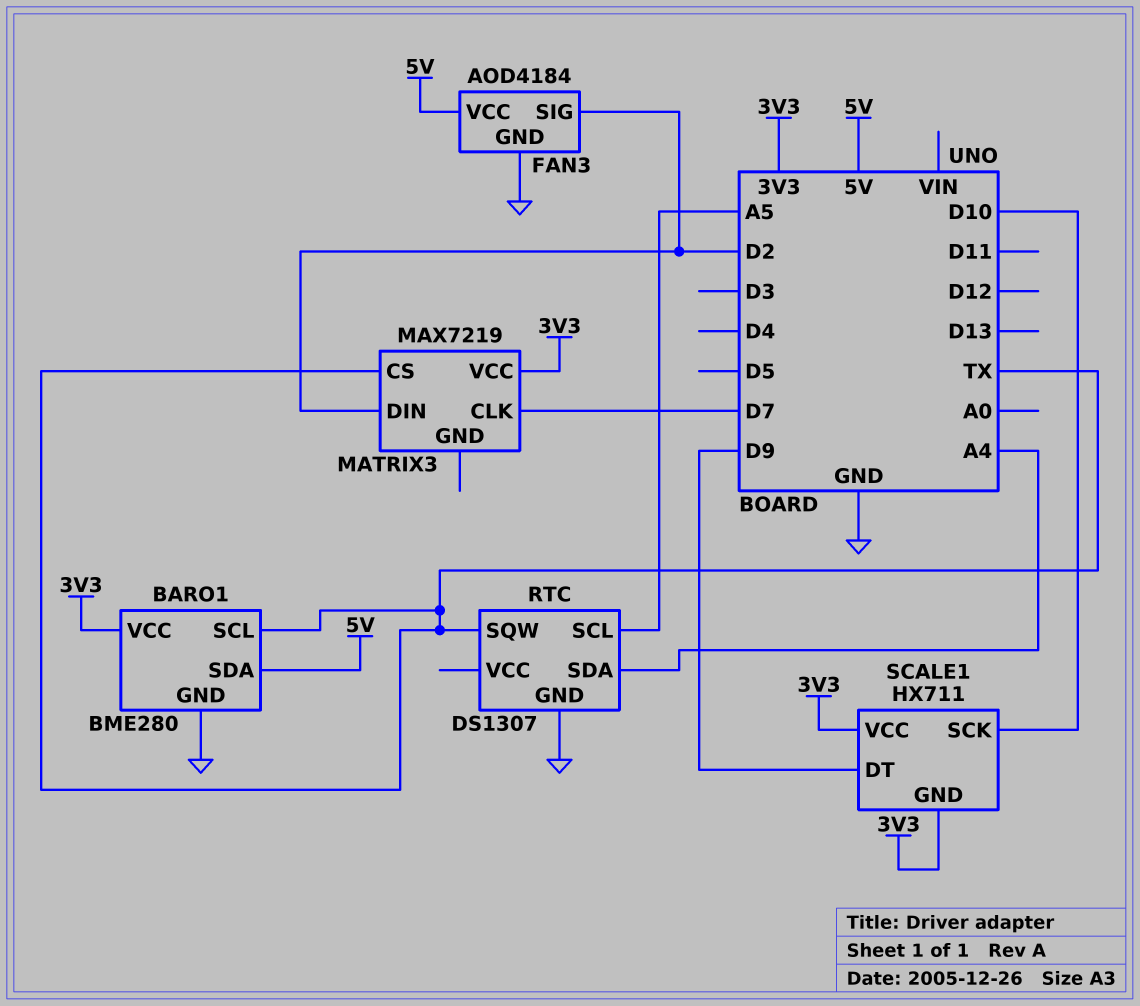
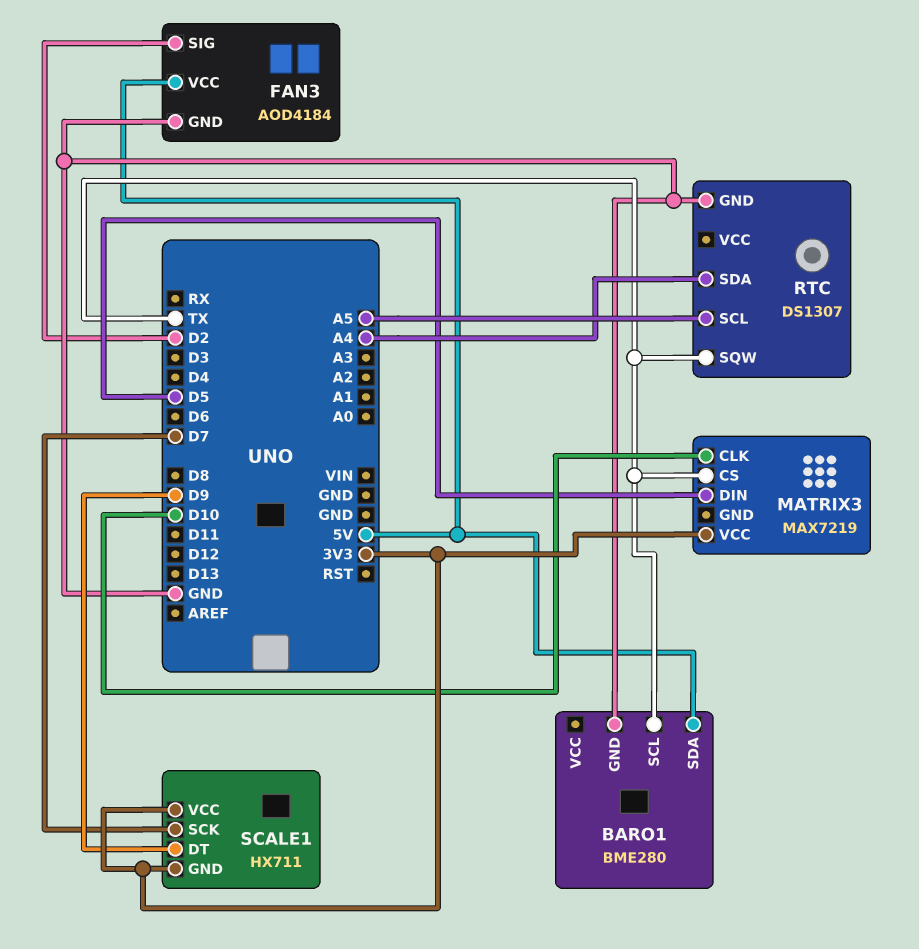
BARO1 pin VCC: 3V3 -> none
MATRIX3 pin CLK: D7 -> D10
MATRIX3 pin DIN: D2 -> D5
SCALE1 pin SCK: D10 -> D7

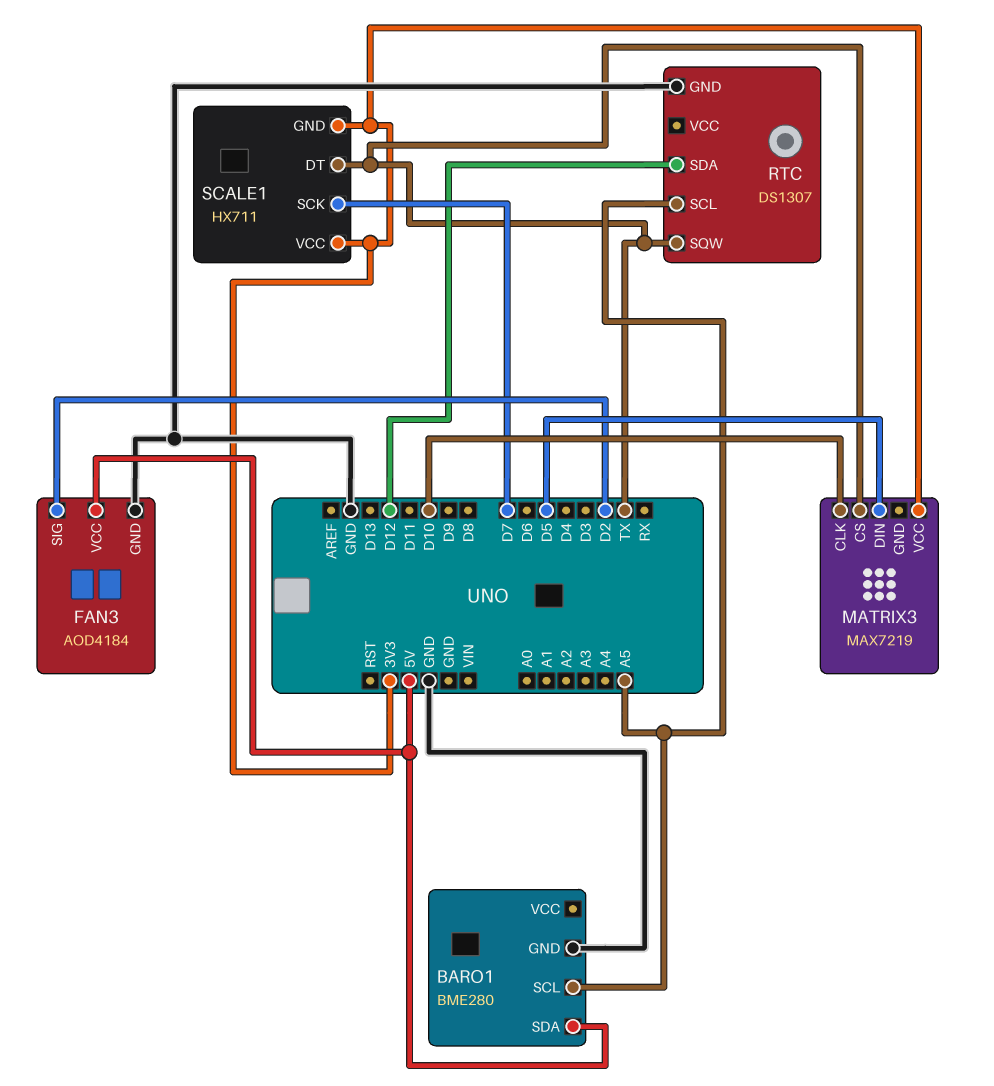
BARO1 pin SCL: TX -> A5
RTC pin SDA: A4 -> D12
SCALE1 pin DT: D9 -> TX

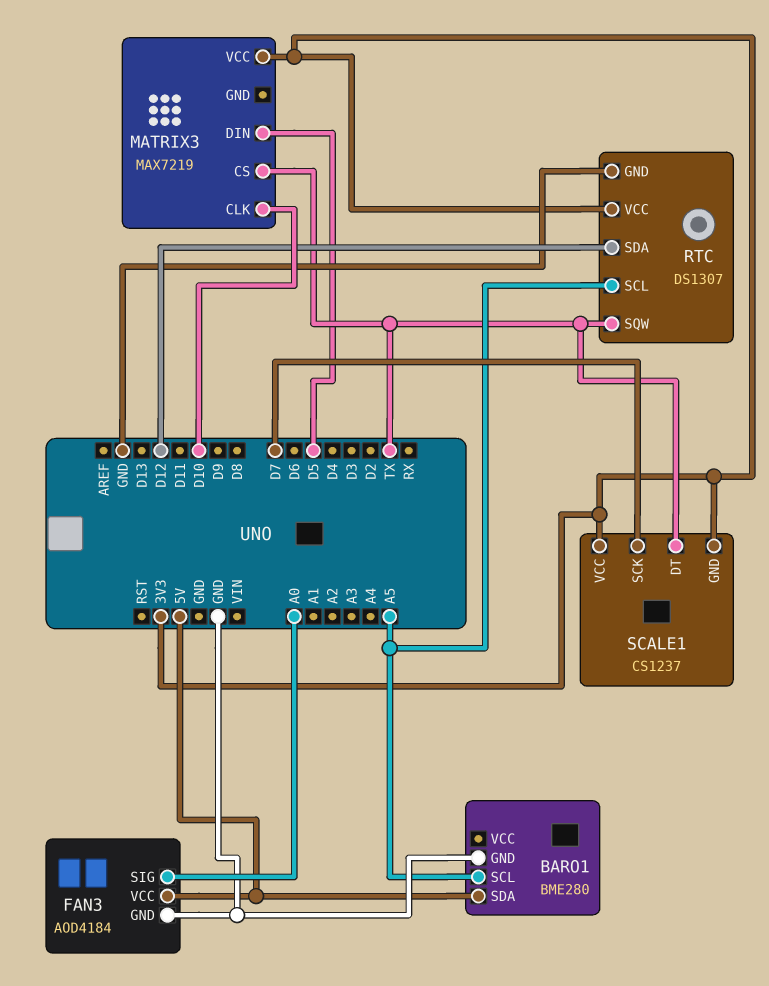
FAN3 pin SIG: D2 -> A0
RTC pin VCC: none -> 3V3
SCALE1: HX711 -> CS1237

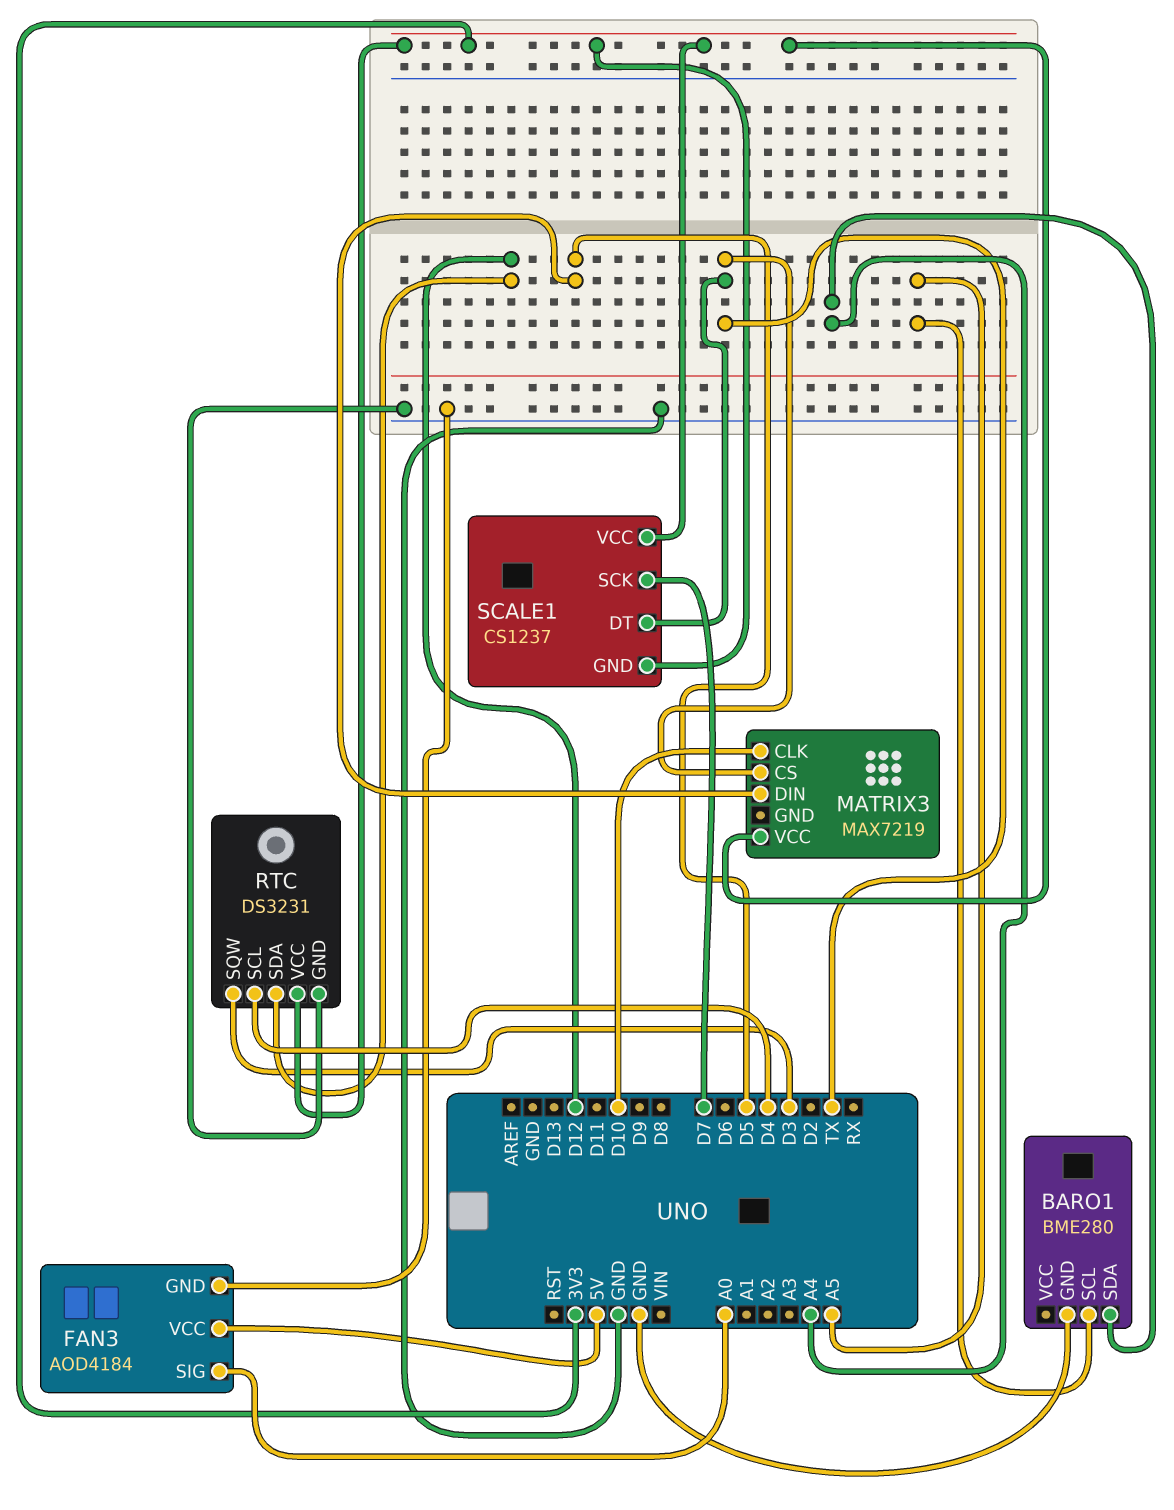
BARO1 pin SDA: 5V -> A4
RTC: DS1307 -> DS3231
RTC pin SCL: A5 -> D4
RTC pin SQW: TX -> D3

